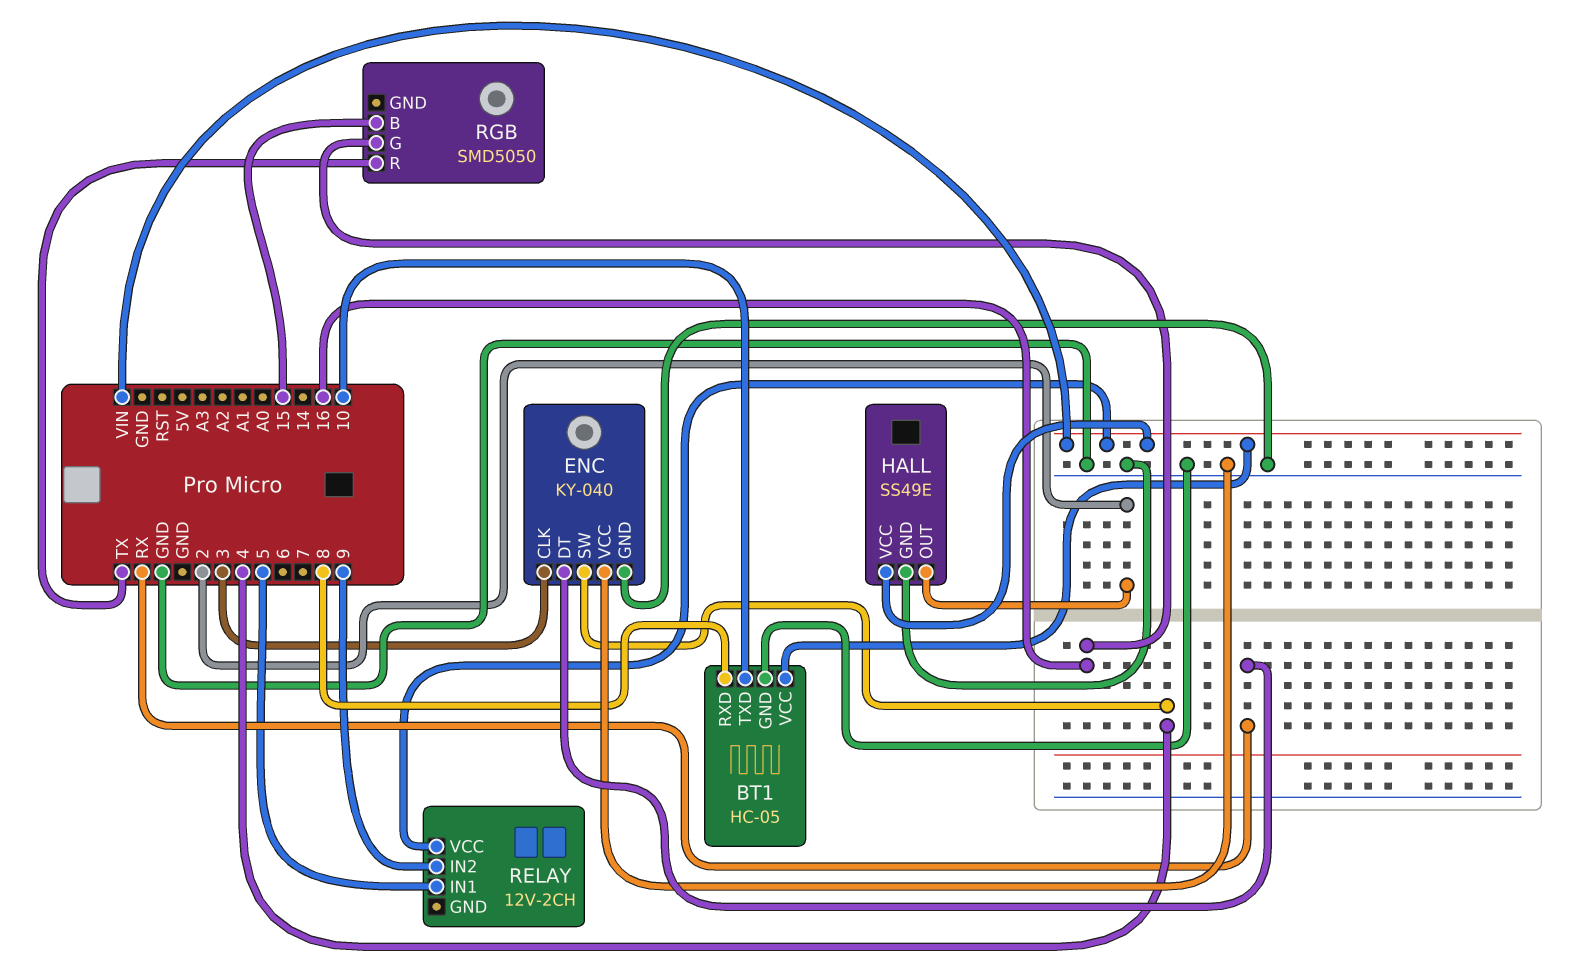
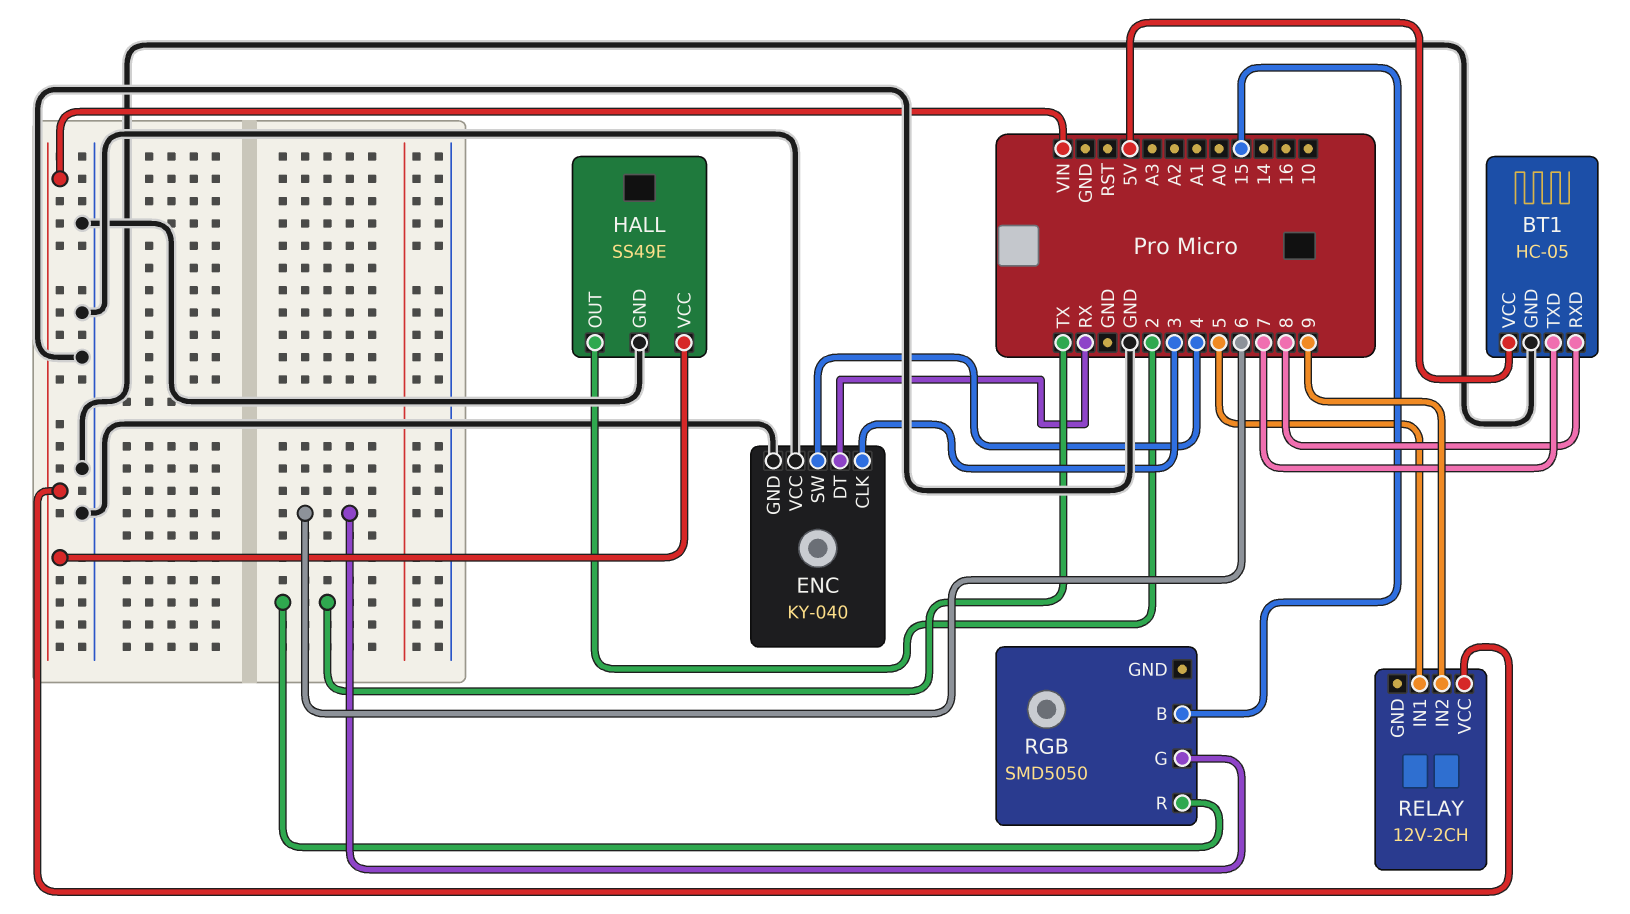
BT1 pin TXD: 10 -> 7
BT1 pin VCC: VIN -> 5V
RGB pin G: 16 -> 6

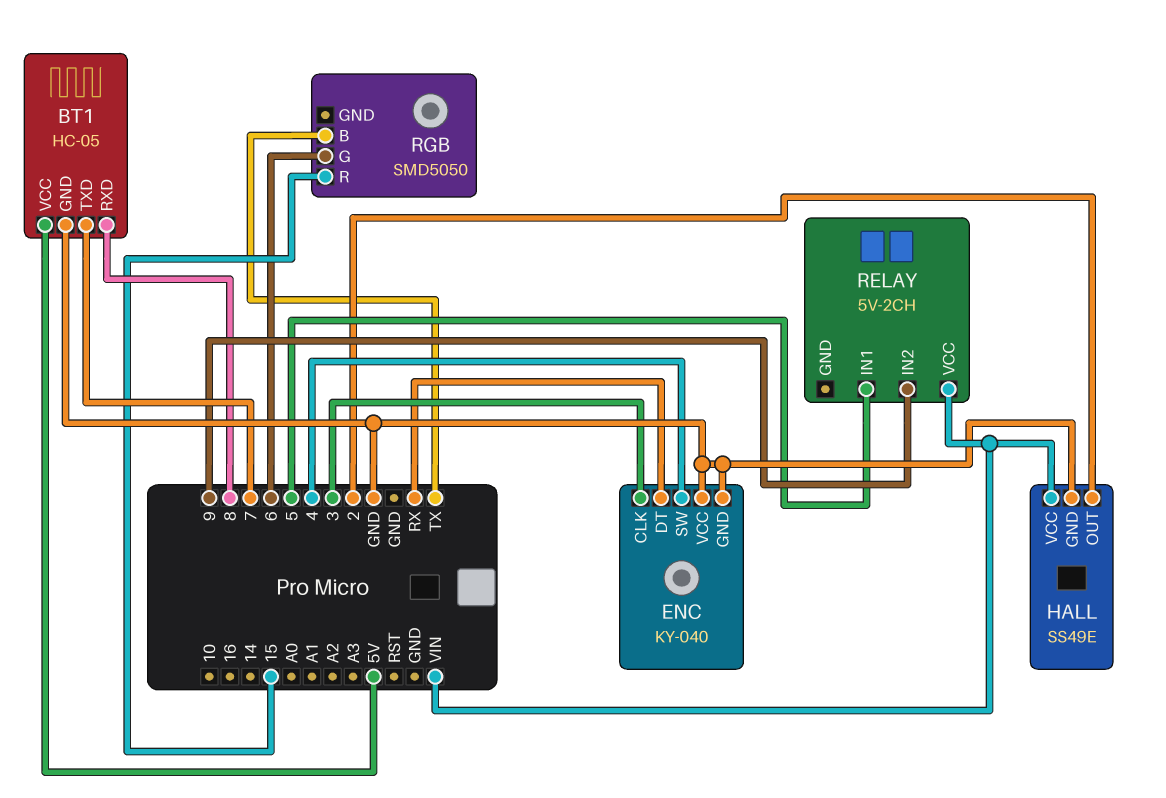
RELAY: 12V-2CH -> 5V-2CH
RGB pin B: 15 -> TX
RGB pin R: TX -> 15

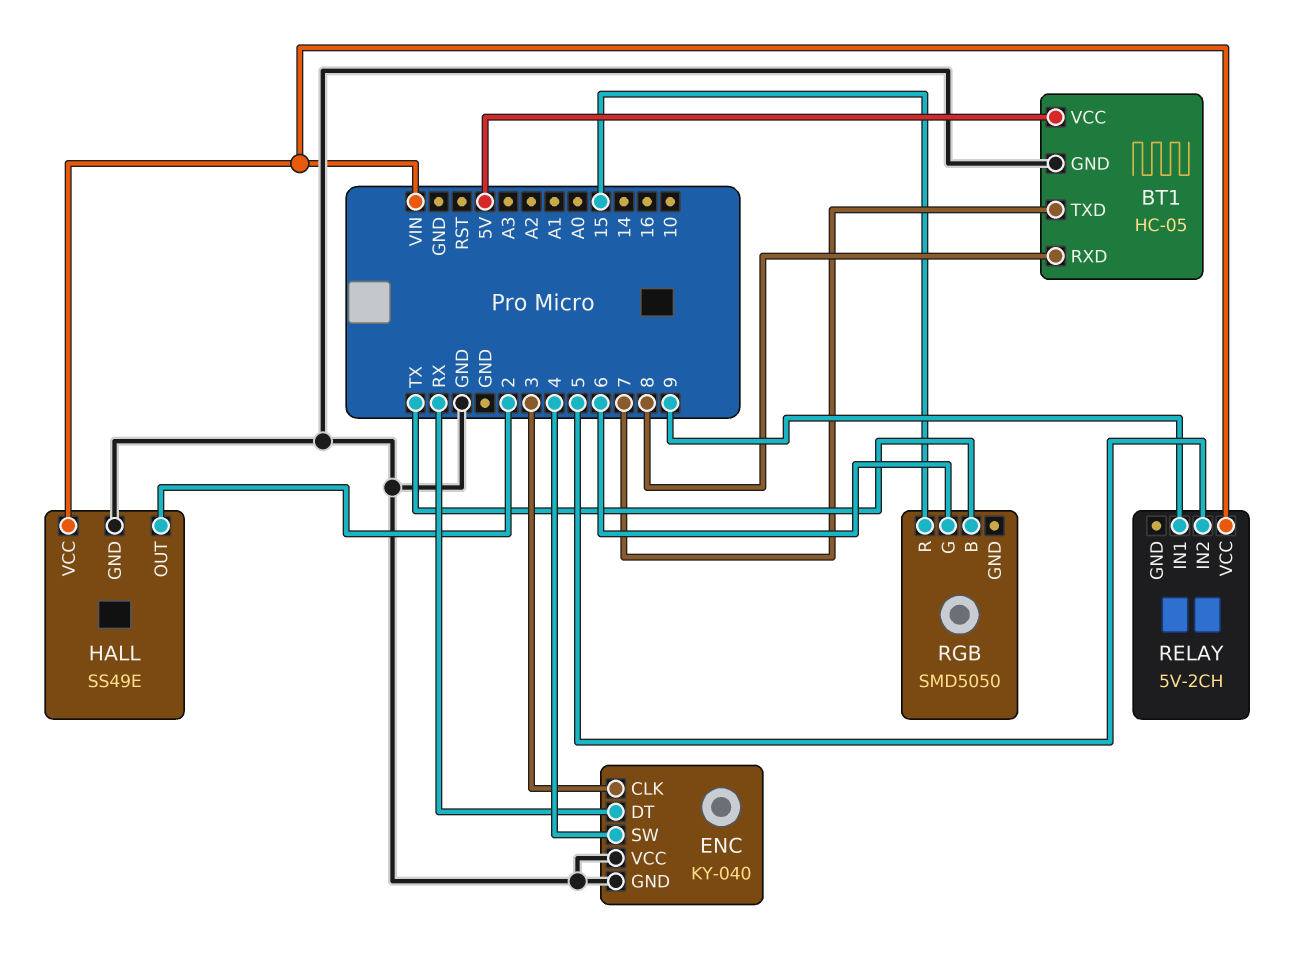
RELAY pin IN1: 5 -> 9
RELAY pin IN2: 9 -> 5

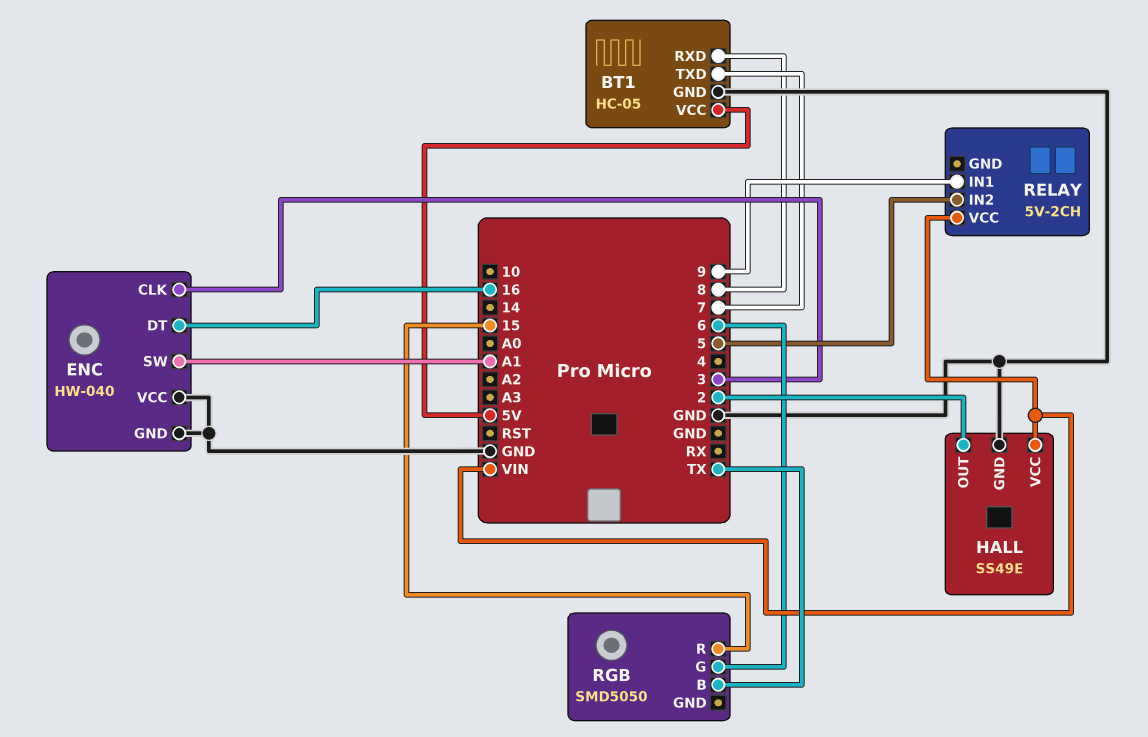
ENC: KY-040 -> HW-040
ENC pin DT: RX -> 16
ENC pin SW: 4 -> A1

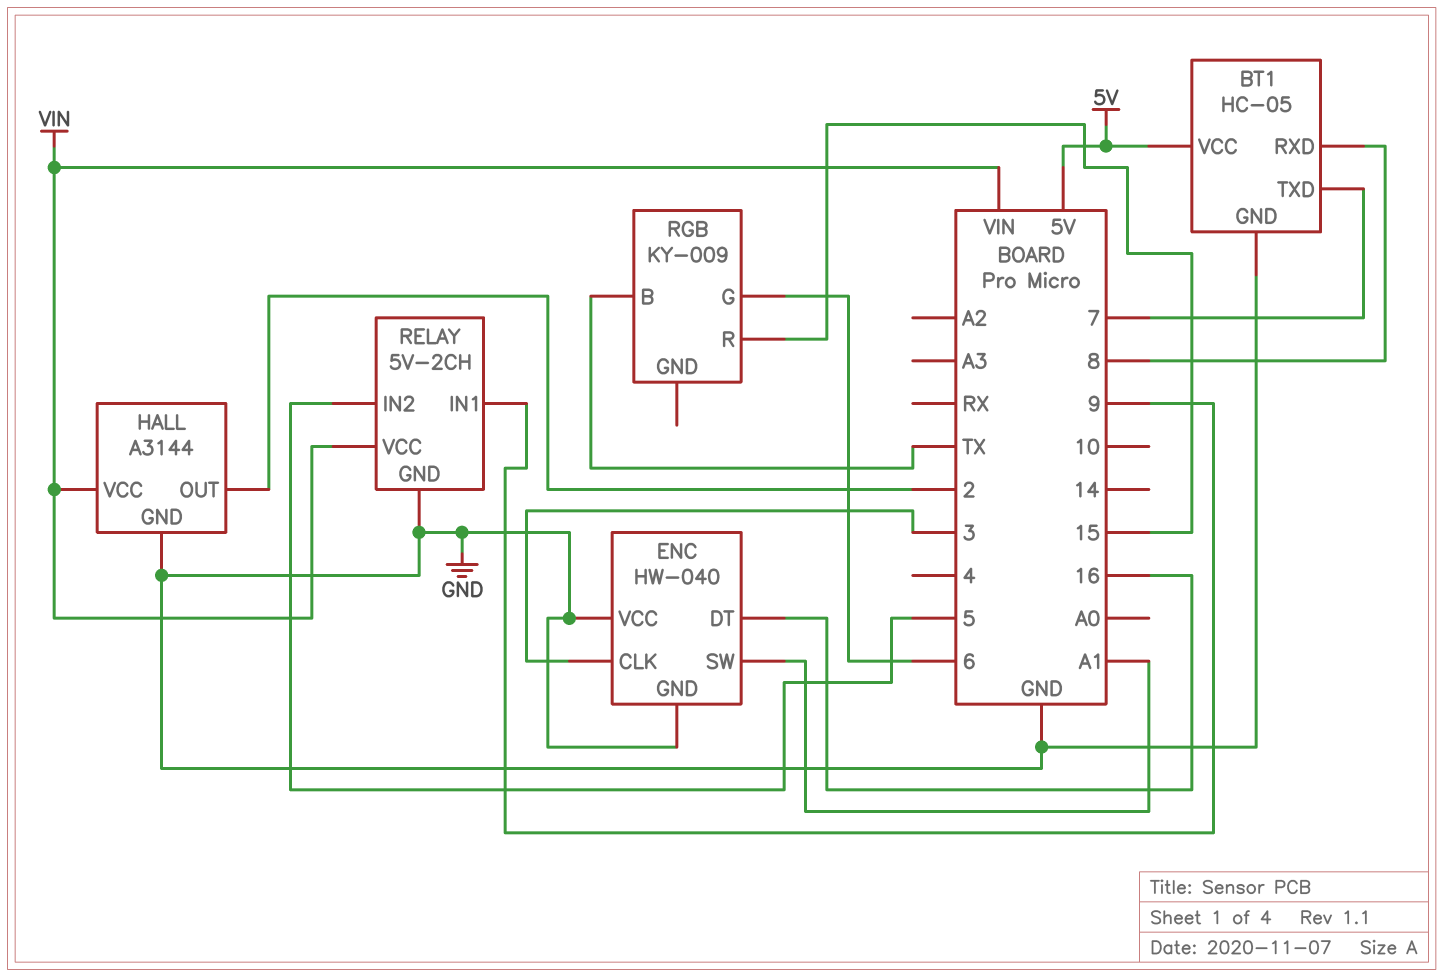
HALL: SS49E -> A3144
RELAY pin GND: none -> GND
RGB: SMD5050 -> KY-009

